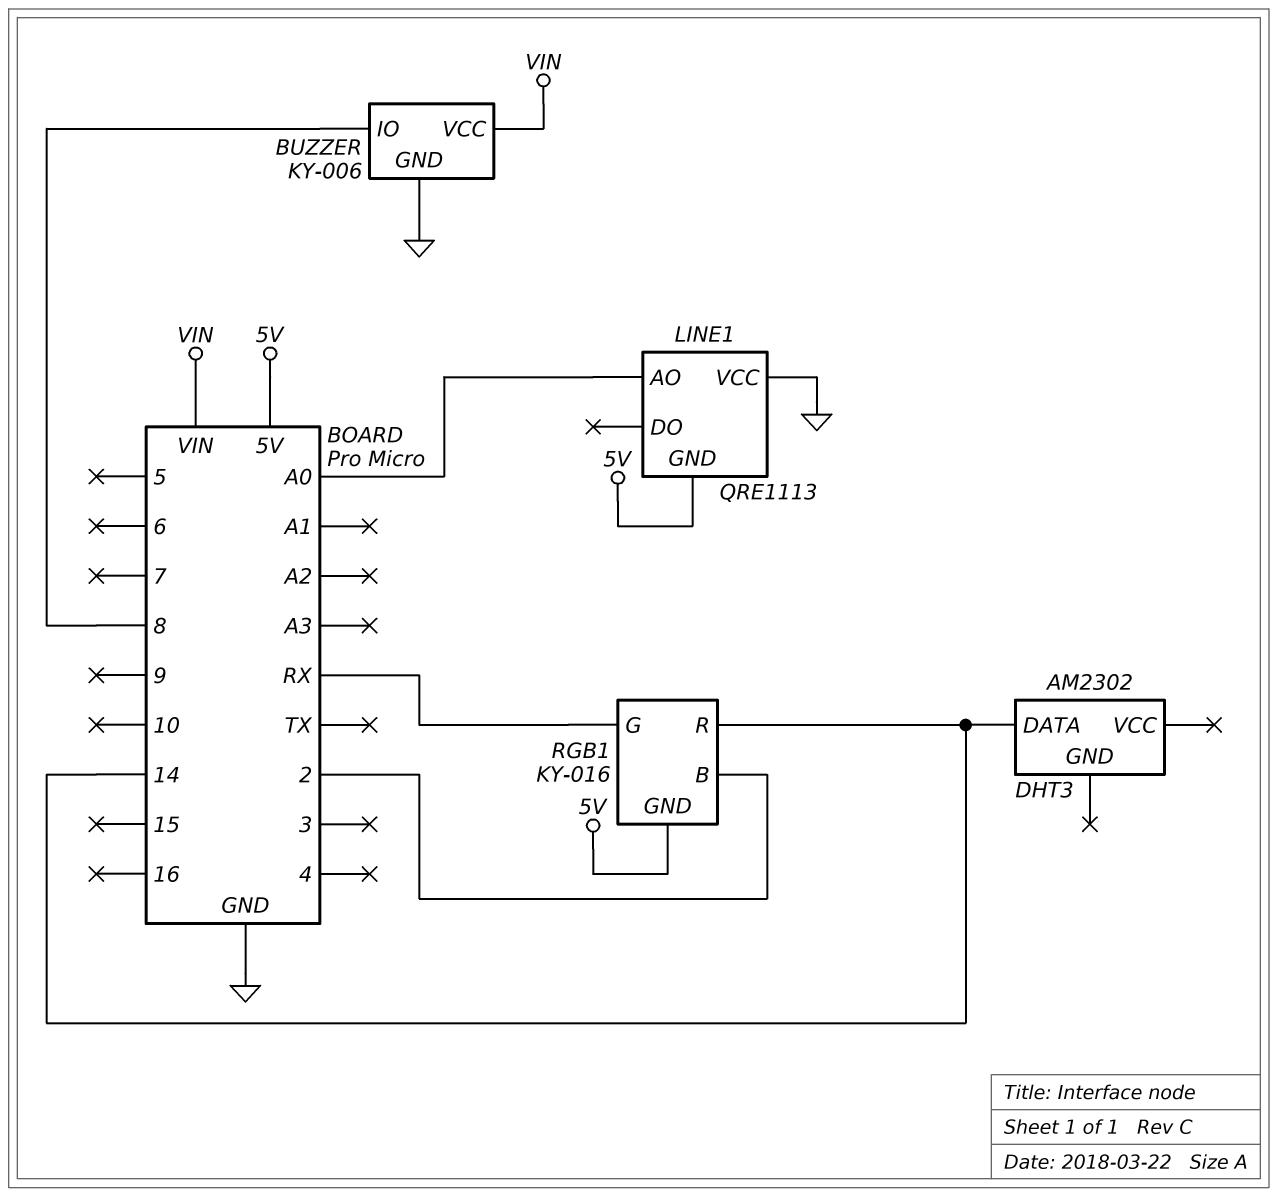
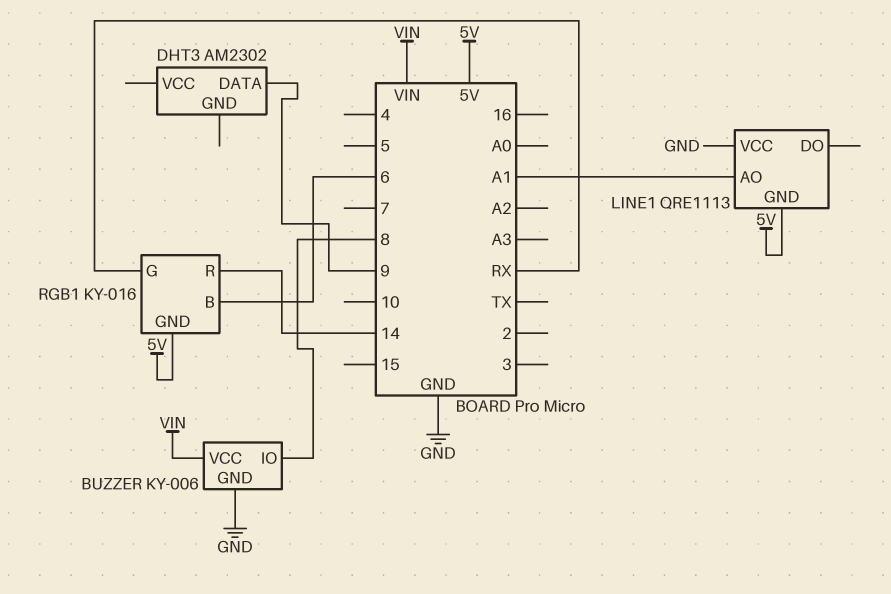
DHT3 pin DATA: 14 -> 9
LINE1 pin AO: A0 -> A1
RGB1 pin B: 2 -> 6

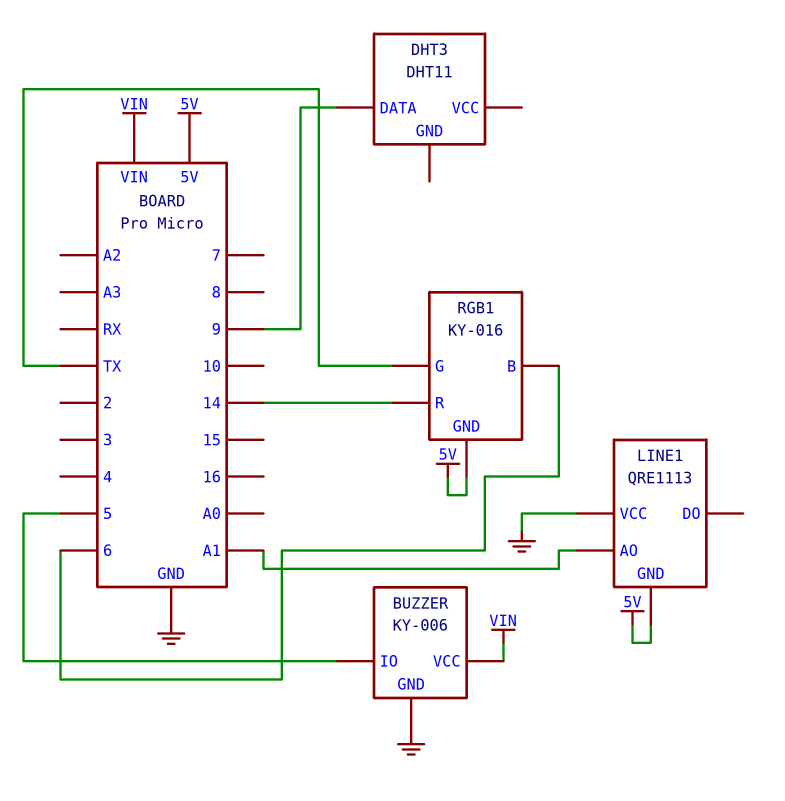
BUZZER pin IO: 8 -> 5
DHT3: AM2302 -> DHT11
RGB1 pin G: RX -> TX

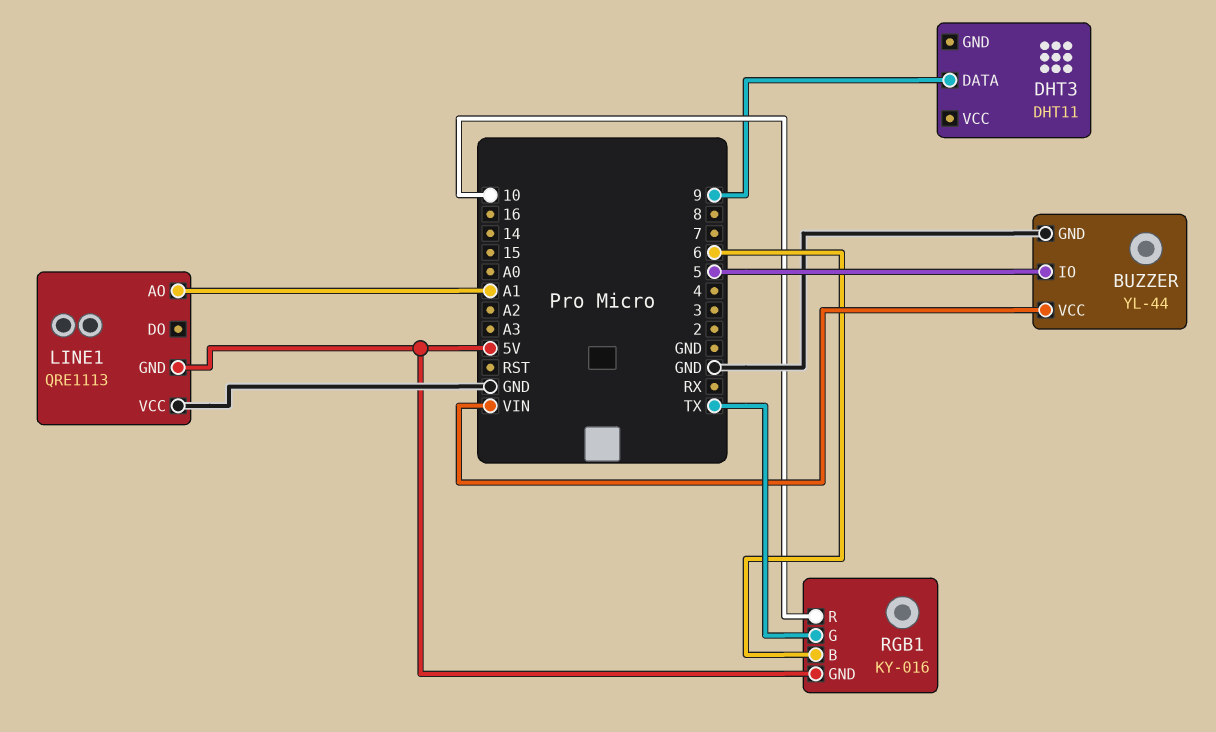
BUZZER: KY-006 -> YL-44
RGB1 pin R: 14 -> 10

